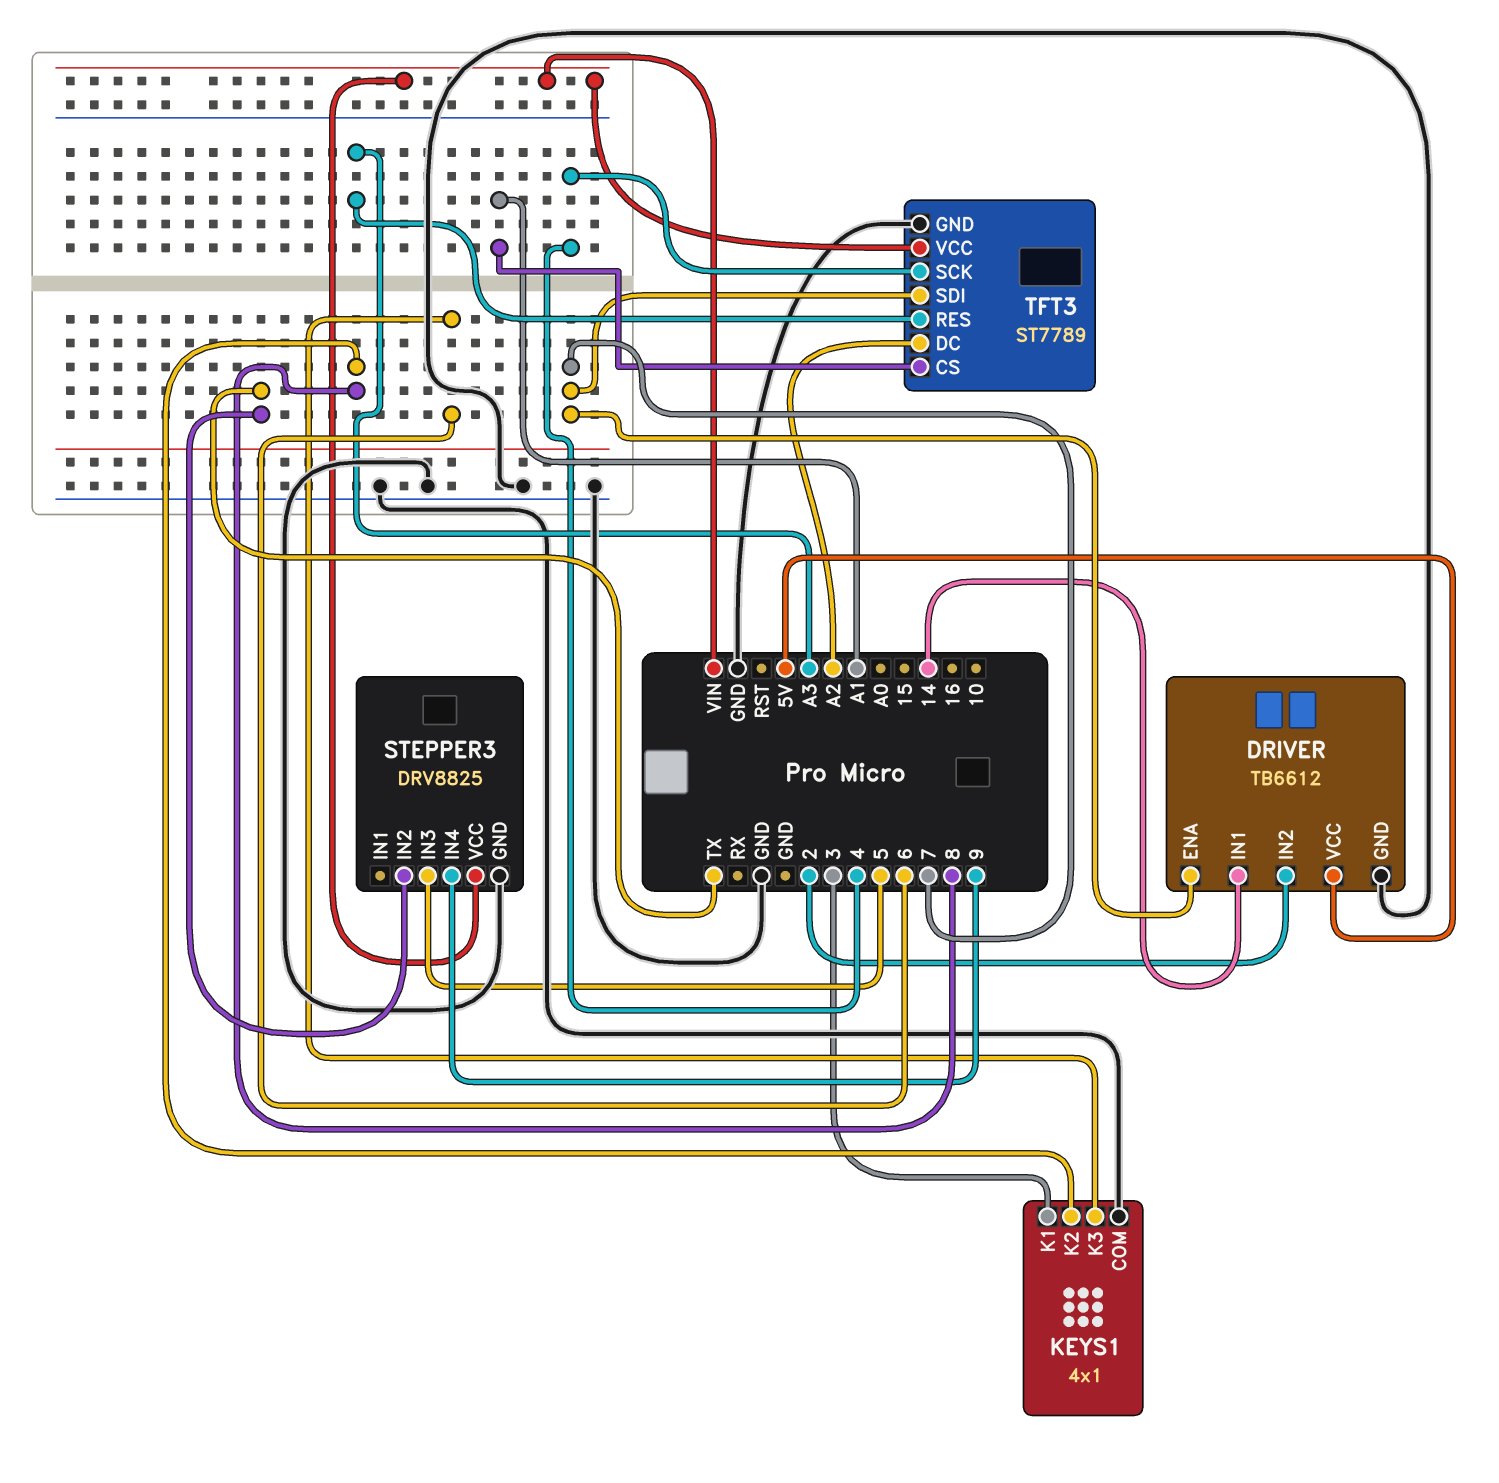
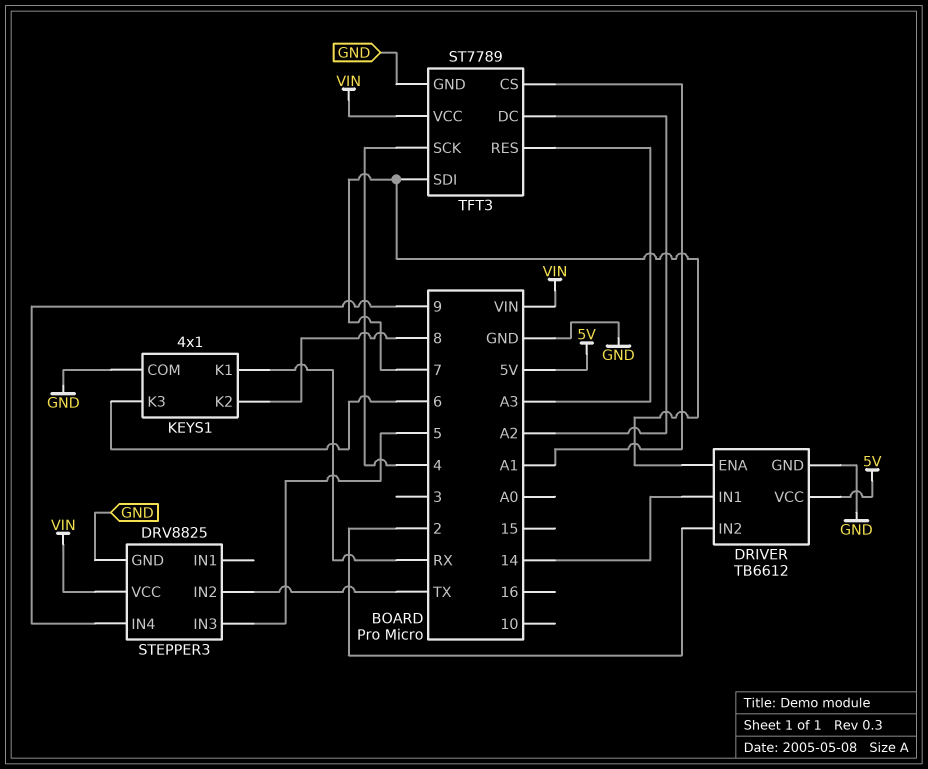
KEYS1 pin K1: 3 -> RX

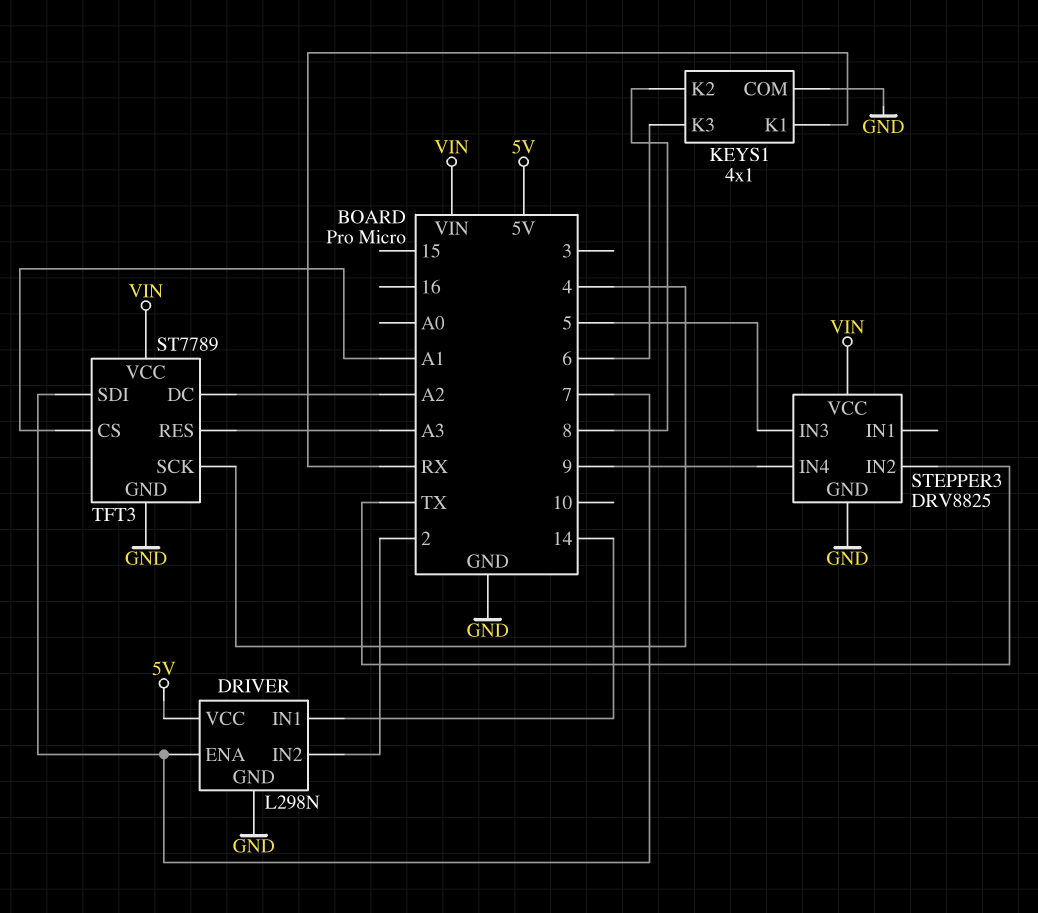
DRIVER: TB6612 -> L298N

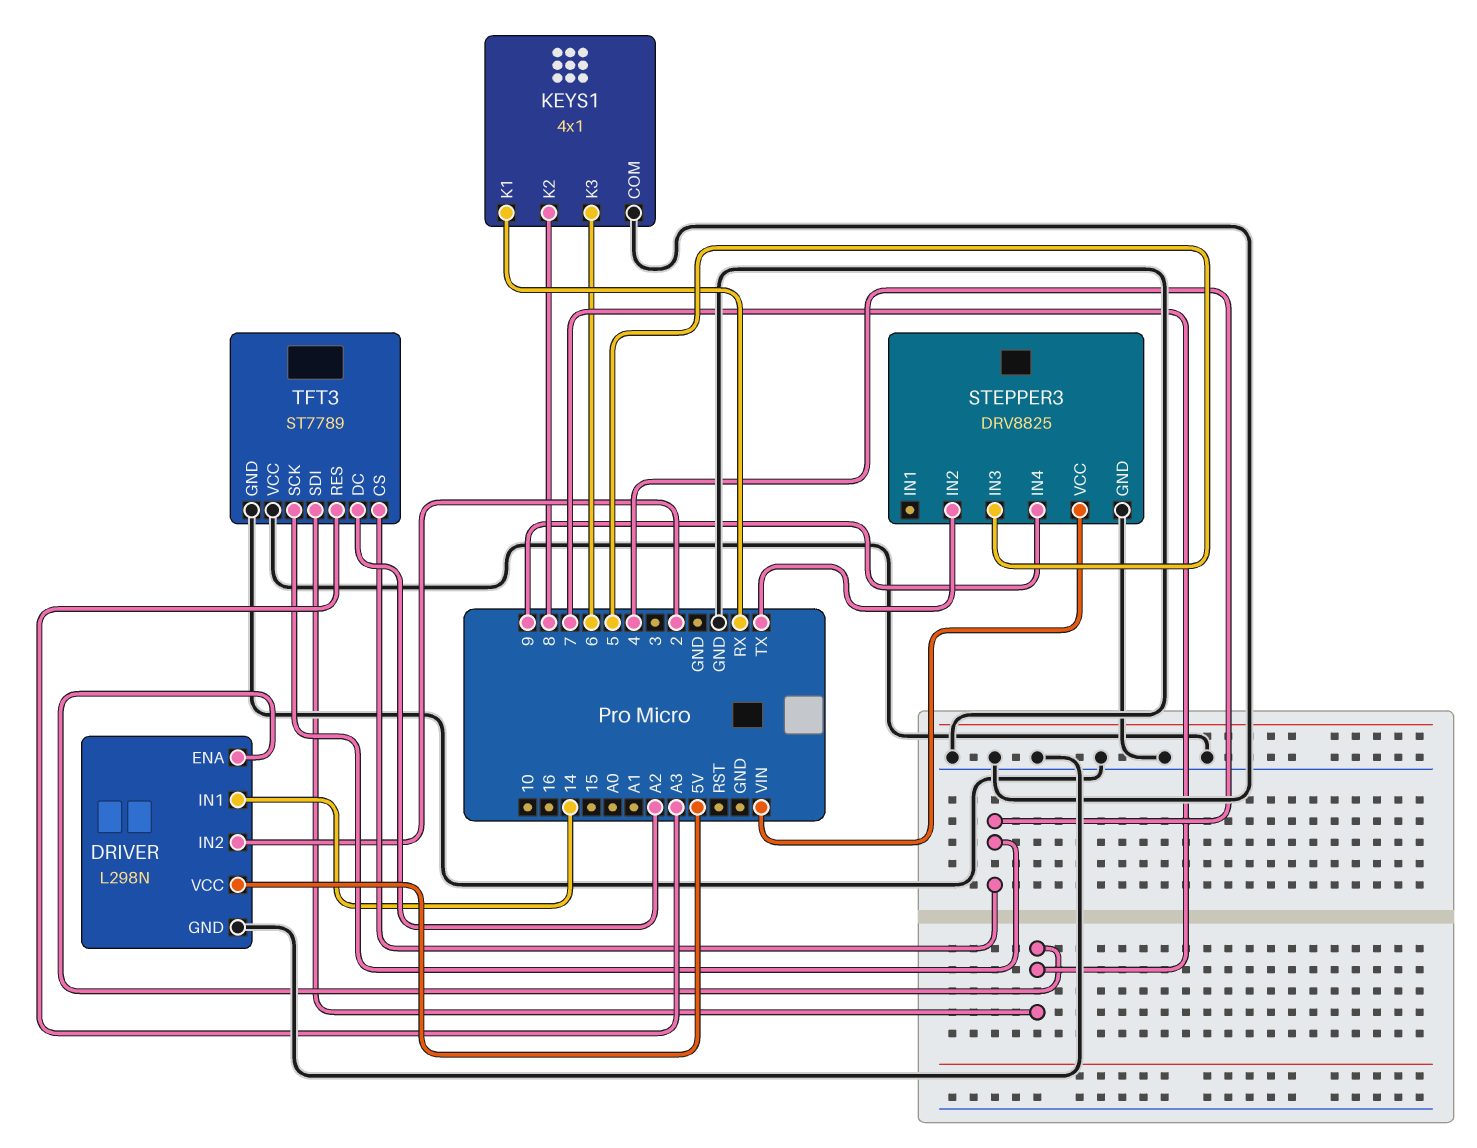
TFT3 pin CS: A1 -> 4
TFT3 pin VCC: VIN -> GND

